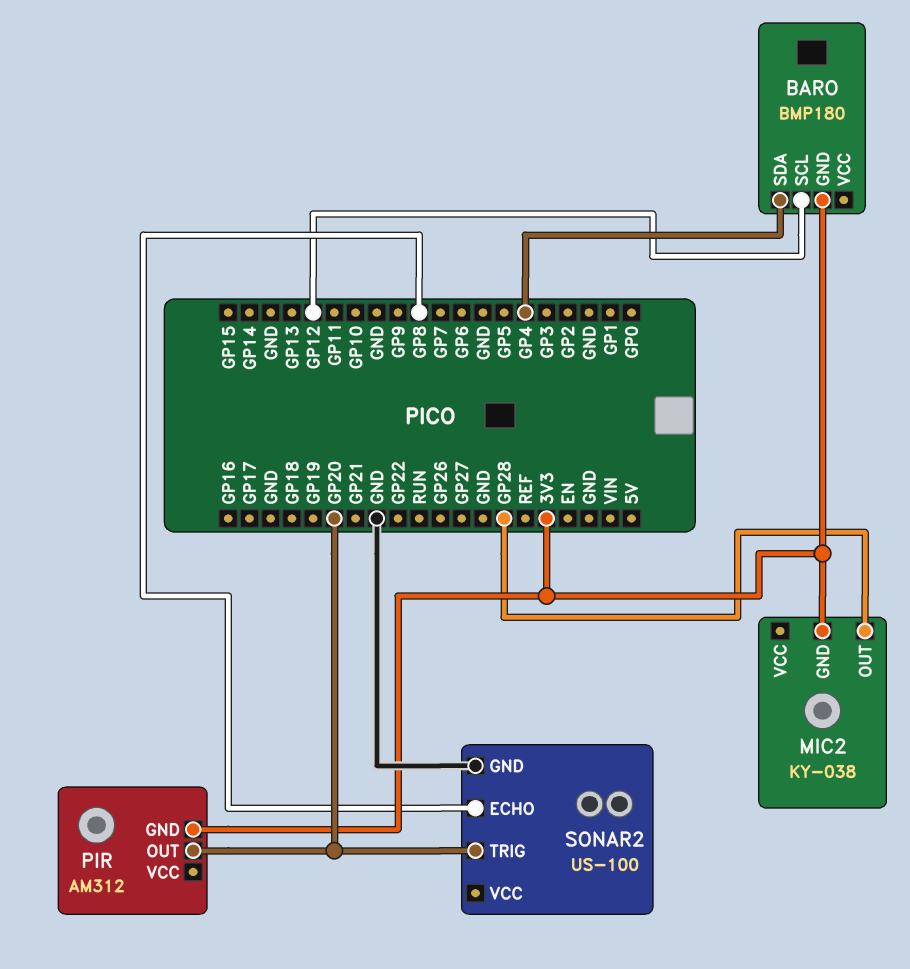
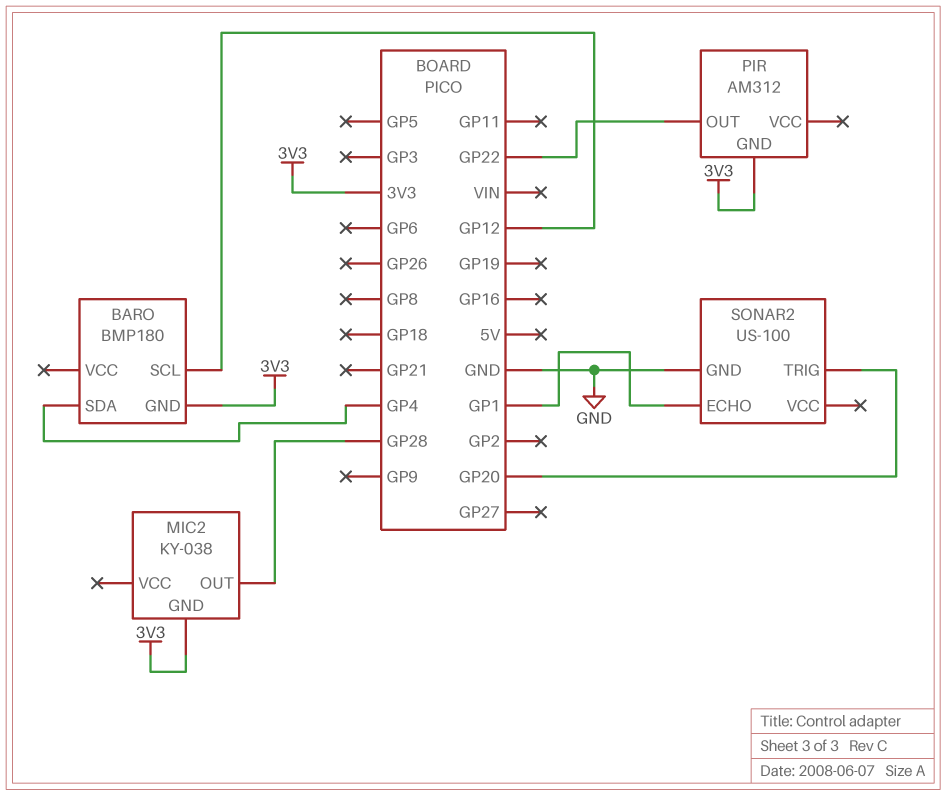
PIR pin OUT: GP20 -> GP22
SONAR2 pin ECHO: GP8 -> GP1

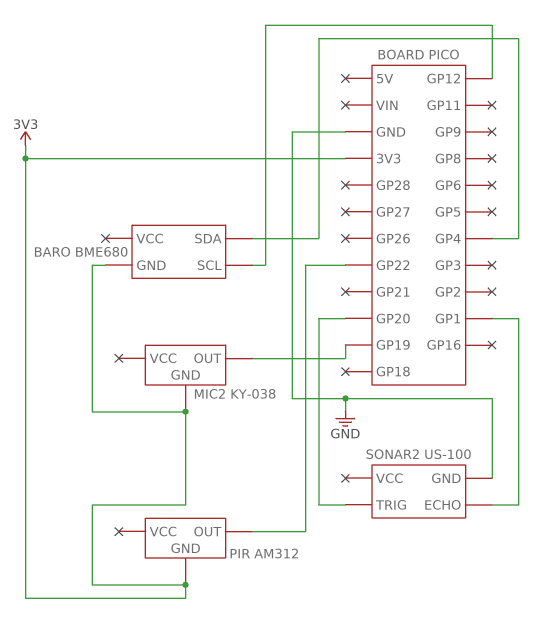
BARO: BMP180 -> BME680
MIC2 pin OUT: GP28 -> GP19

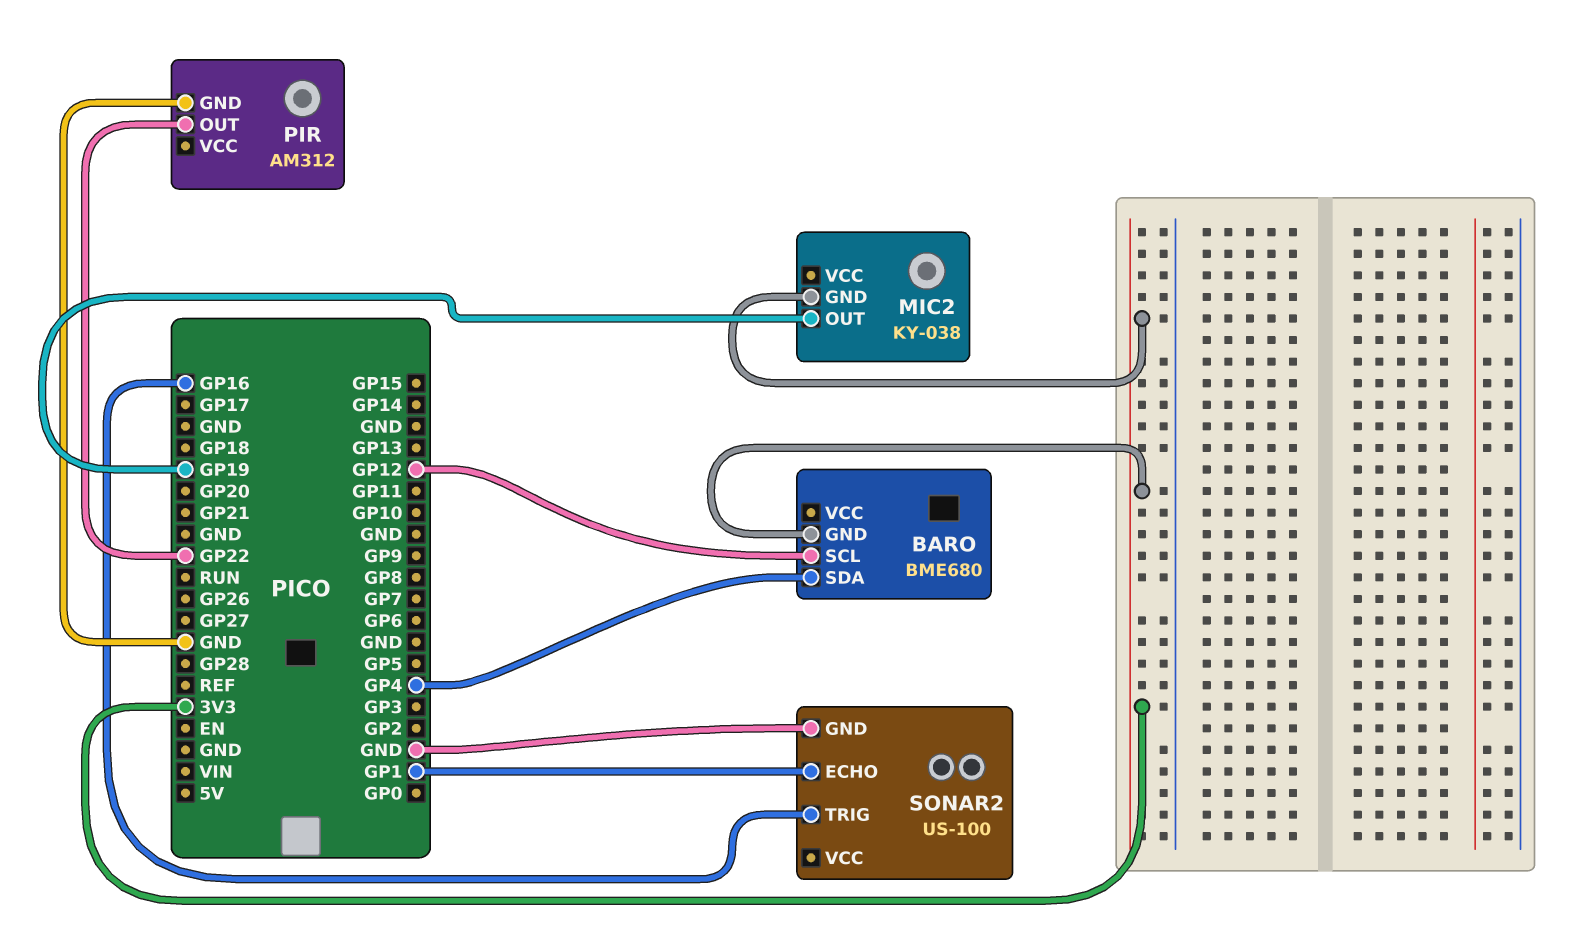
PIR pin GND: 3V3 -> GND
SONAR2 pin TRIG: GP20 -> GP16

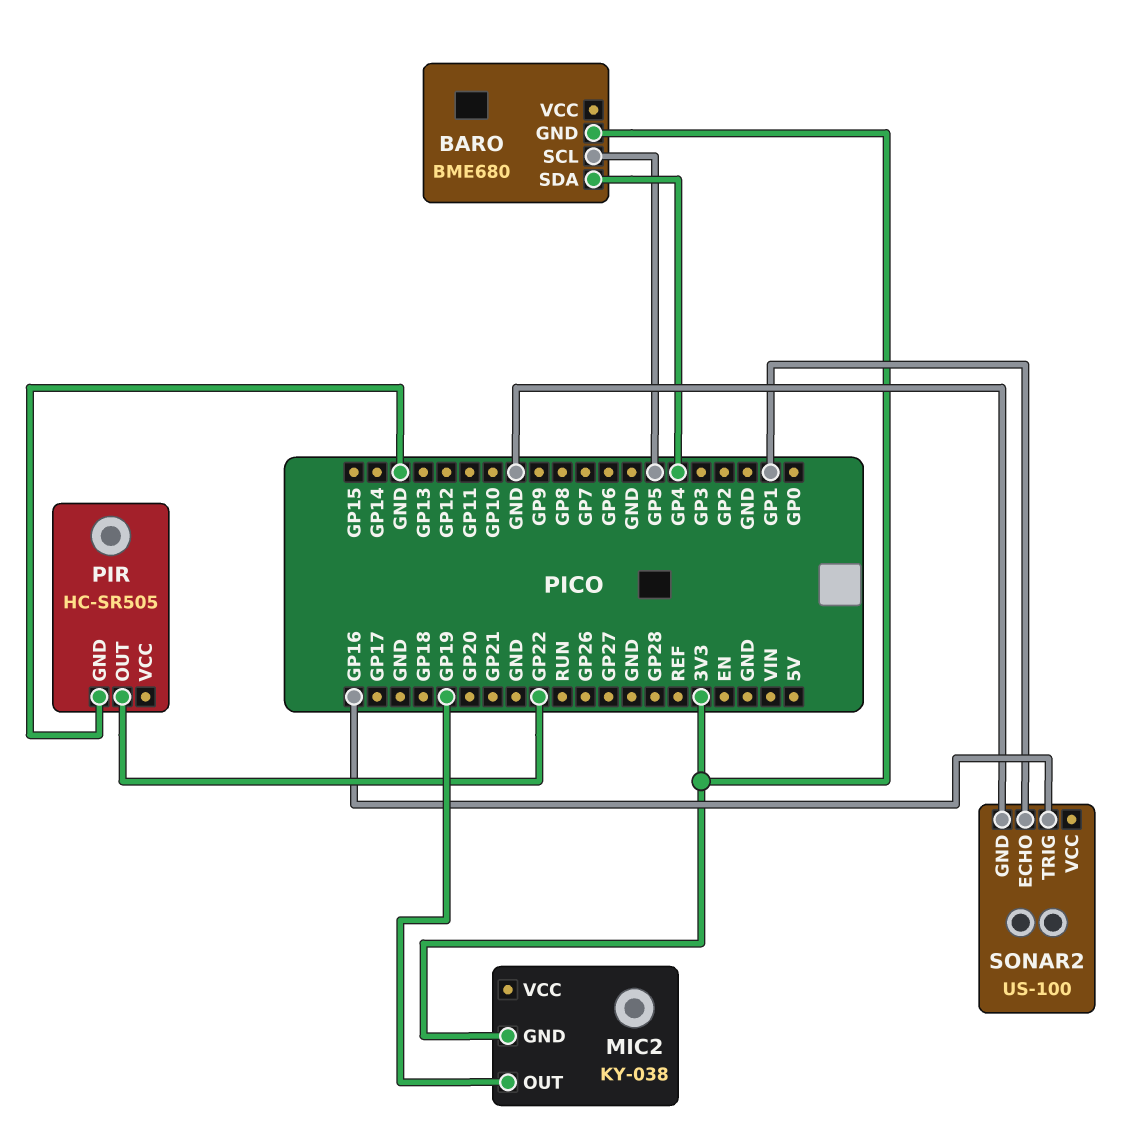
BARO pin SCL: GP12 -> GP5
PIR: AM312 -> HC-SR505

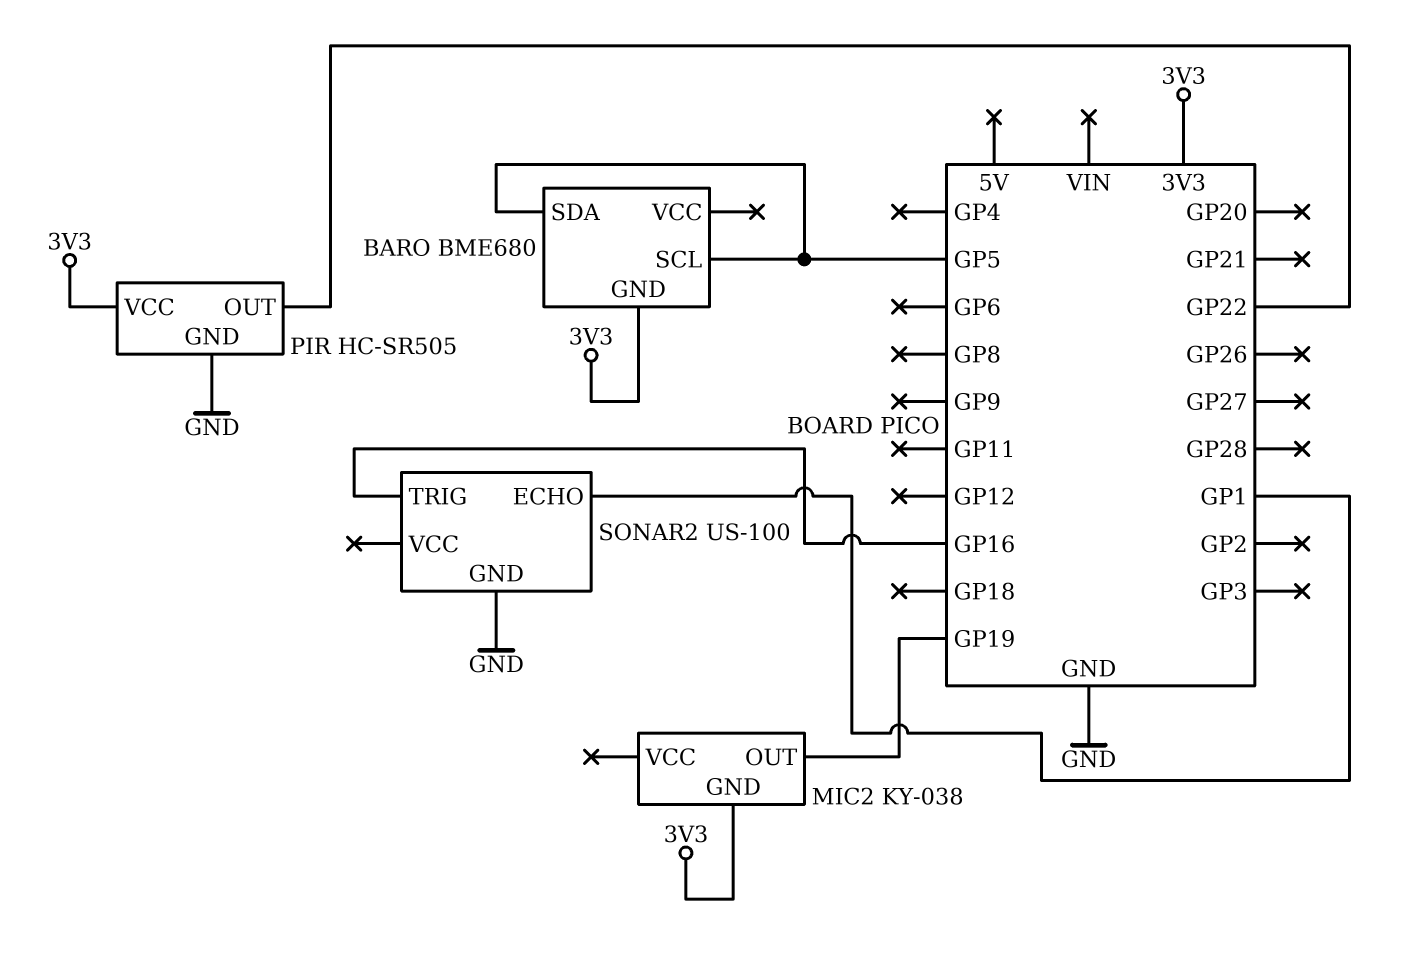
BARO pin SDA: GP4 -> GP5
PIR pin VCC: none -> 3V3

